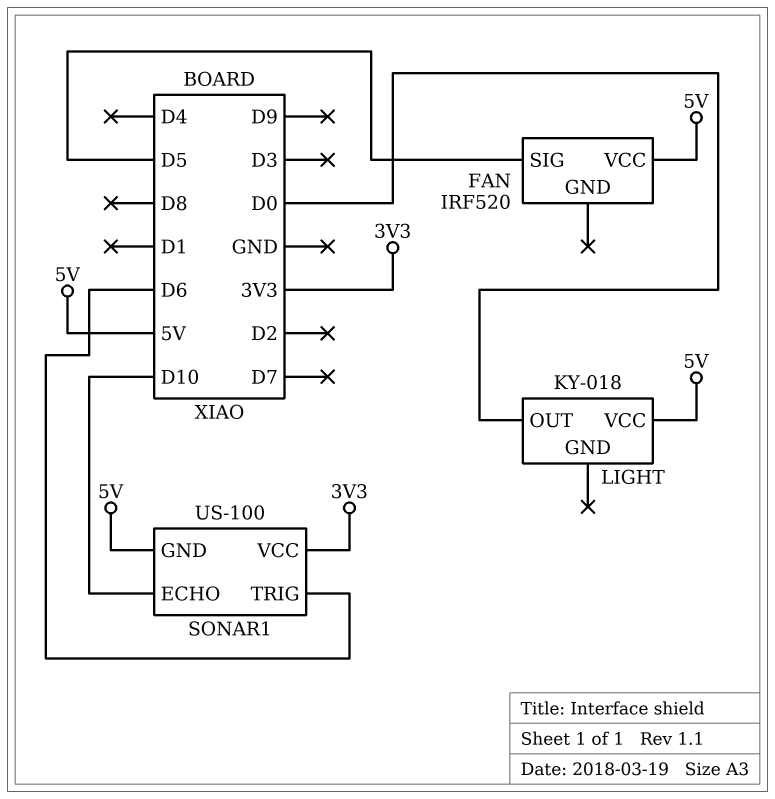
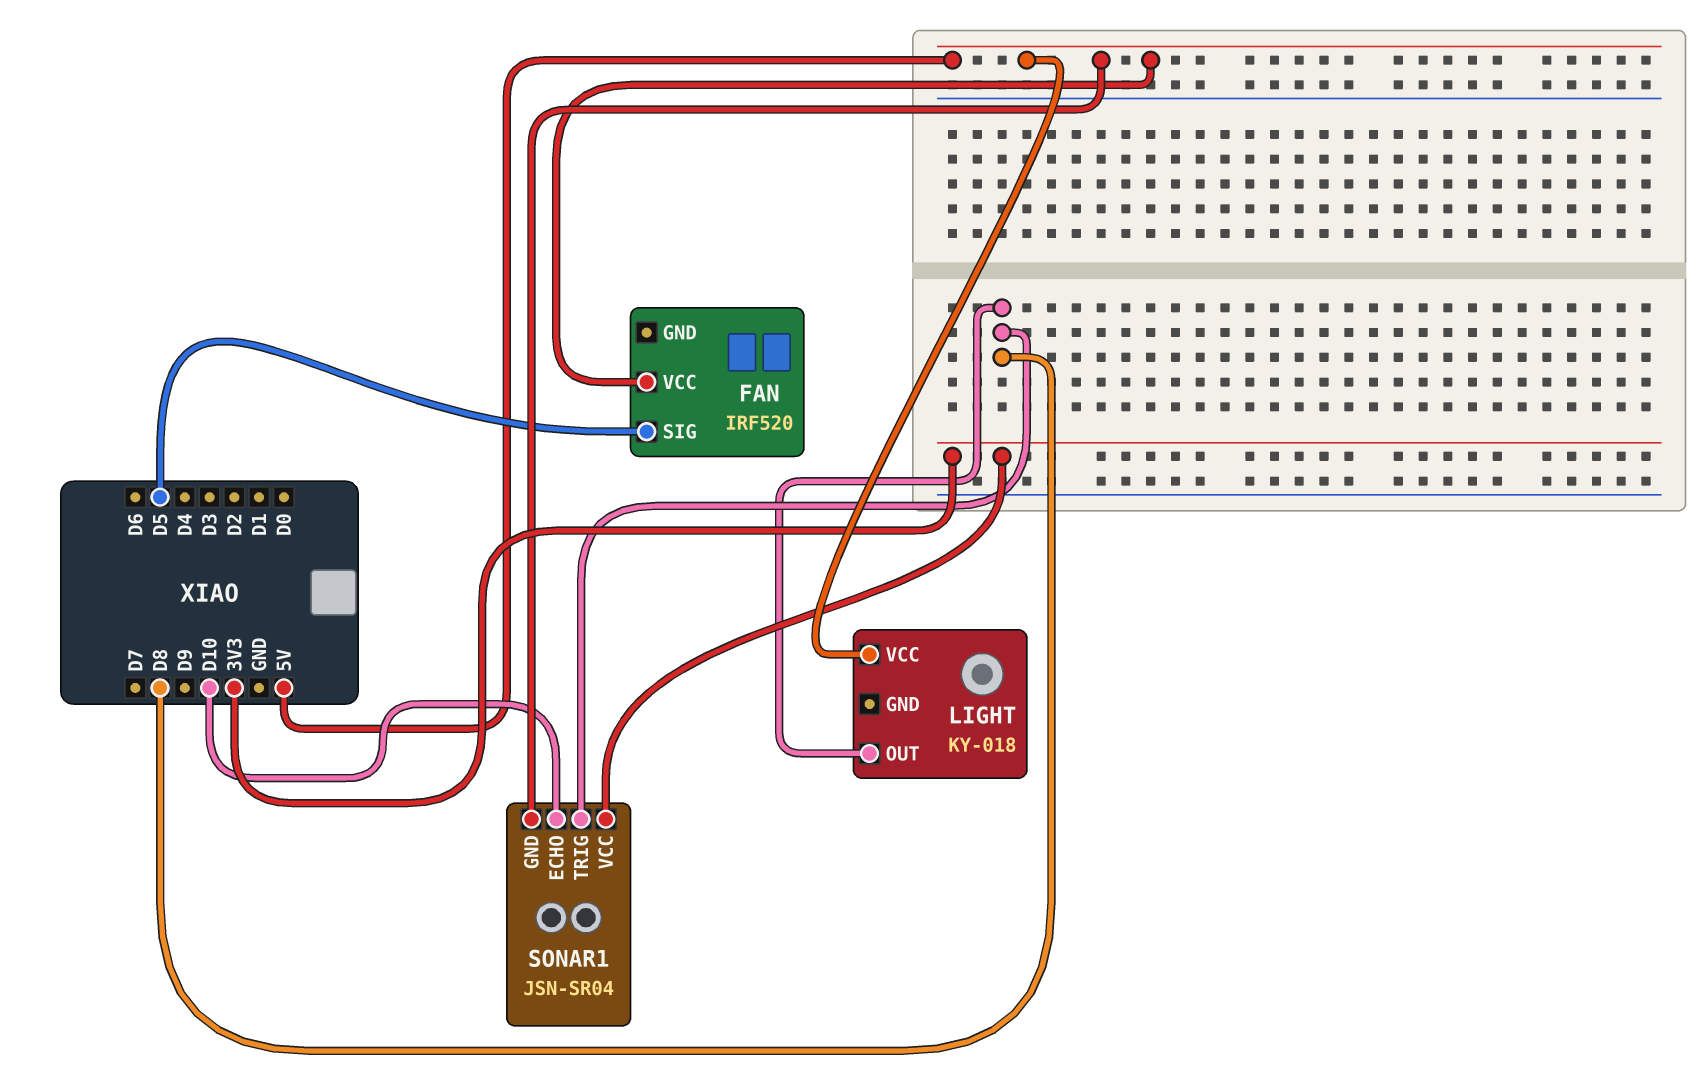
LIGHT pin OUT: D0 -> D8
SONAR1: US-100 -> JSN-SR04
SONAR1 pin TRIG: D6 -> D8

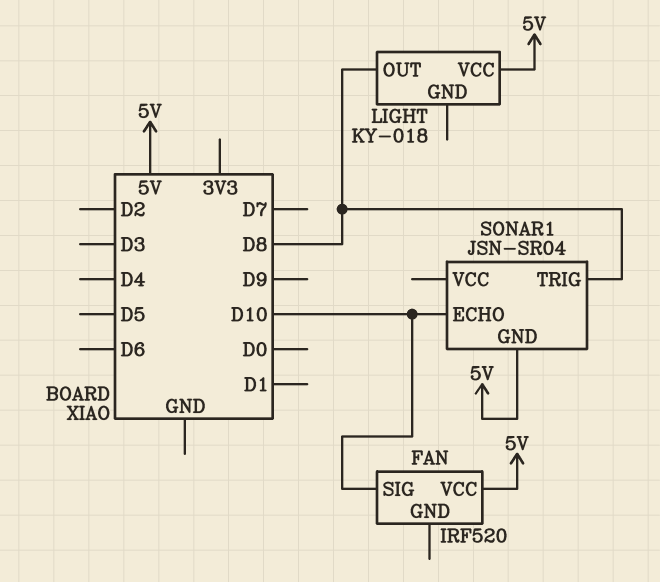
FAN pin SIG: D5 -> D10
SONAR1 pin VCC: 3V3 -> none

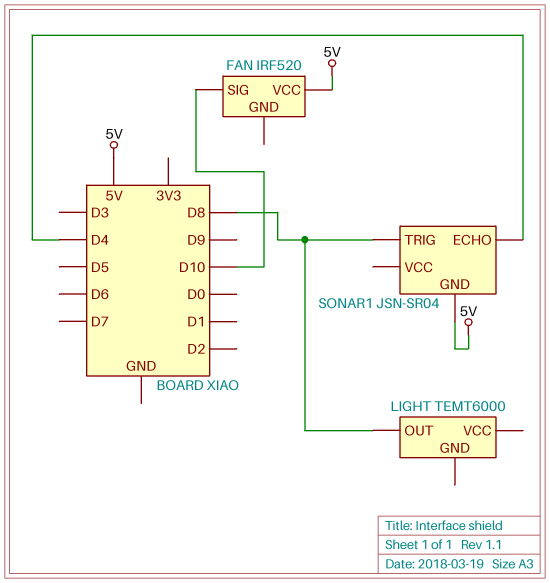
LIGHT: KY-018 -> TEMT6000
LIGHT pin VCC: 5V -> none
SONAR1 pin ECHO: D10 -> D4

